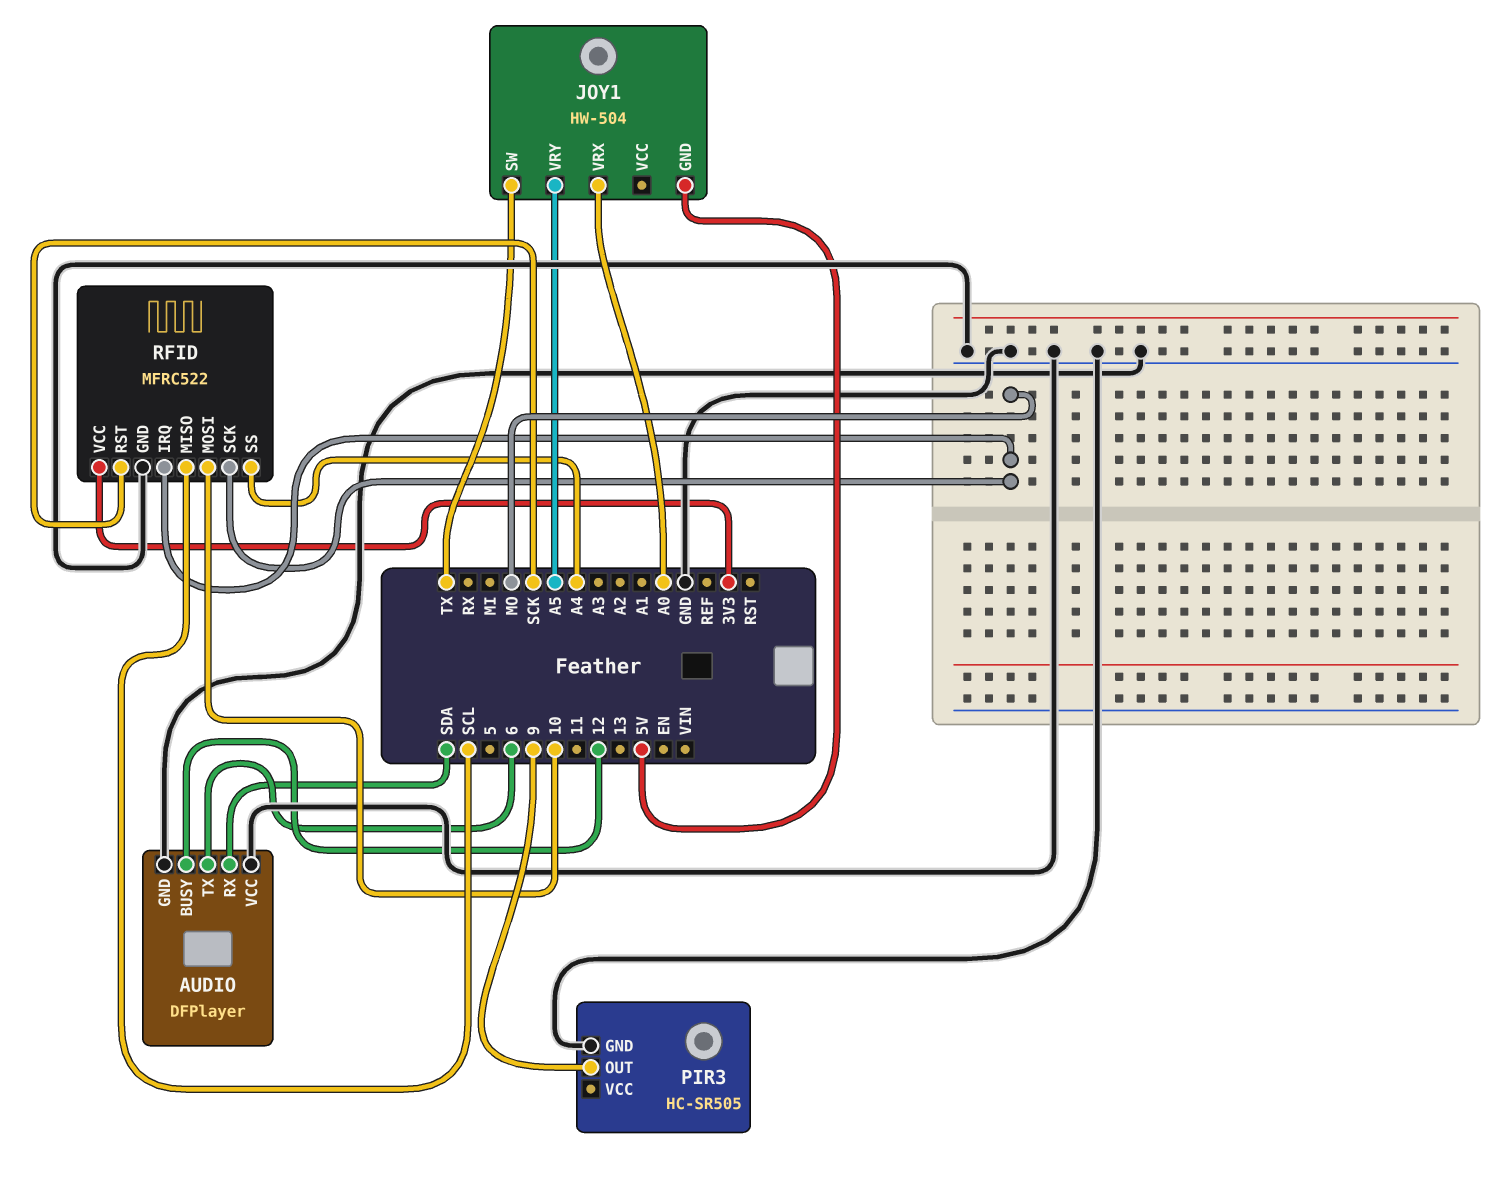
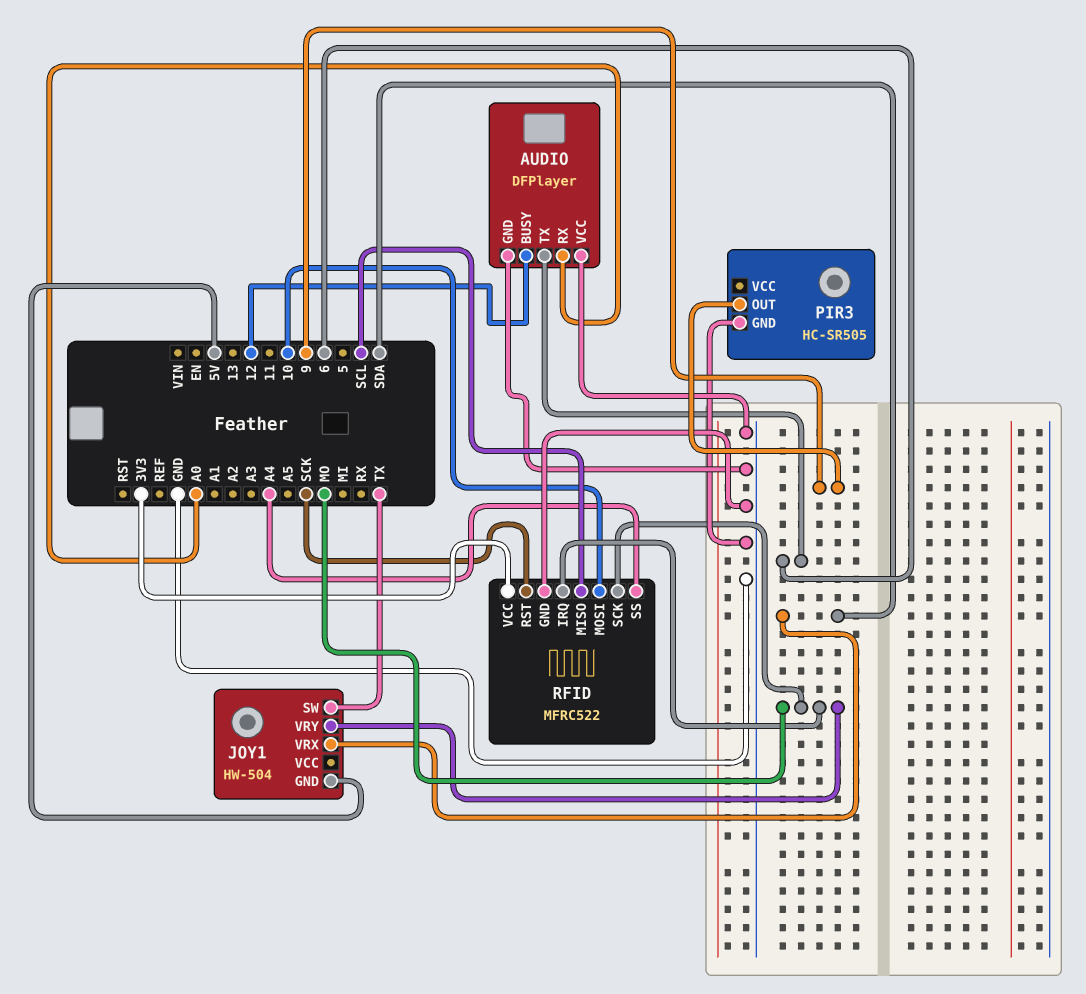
AUDIO pin RX: SDA -> A0
JOY1 pin VRX: A0 -> SDA
JOY1 pin VRY: A5 -> MO

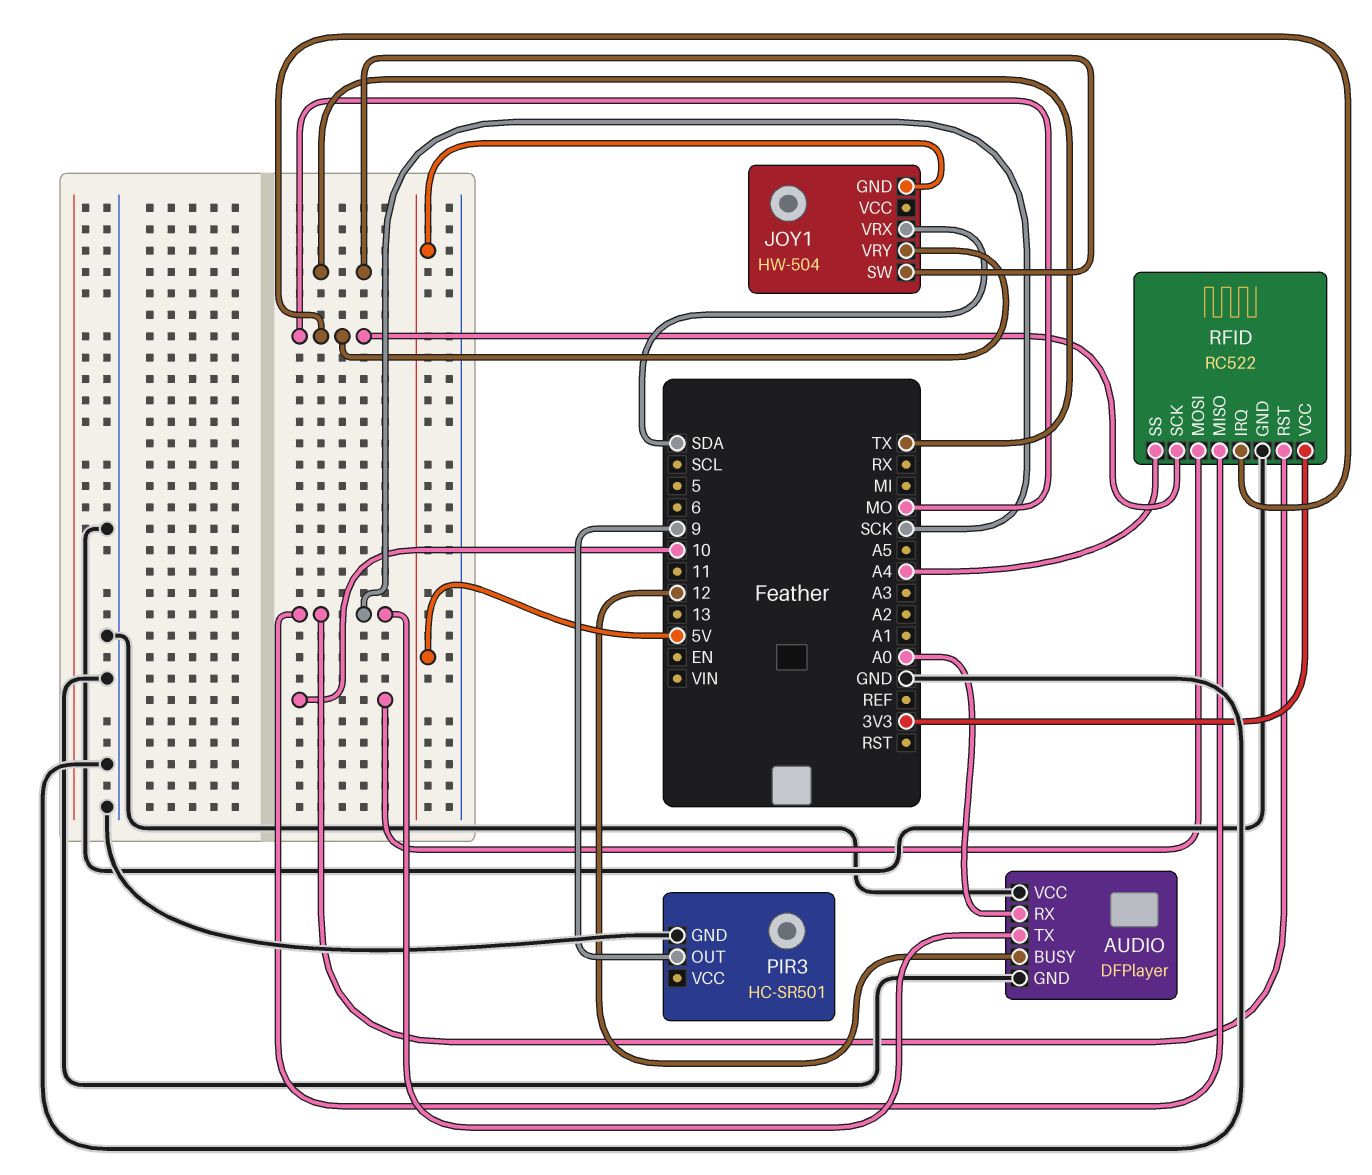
AUDIO pin TX: 6 -> SCK
PIR3: HC-SR505 -> HC-SR501
RFID: MFRC522 -> RC522
RFID pin MISO: SCL -> SCK

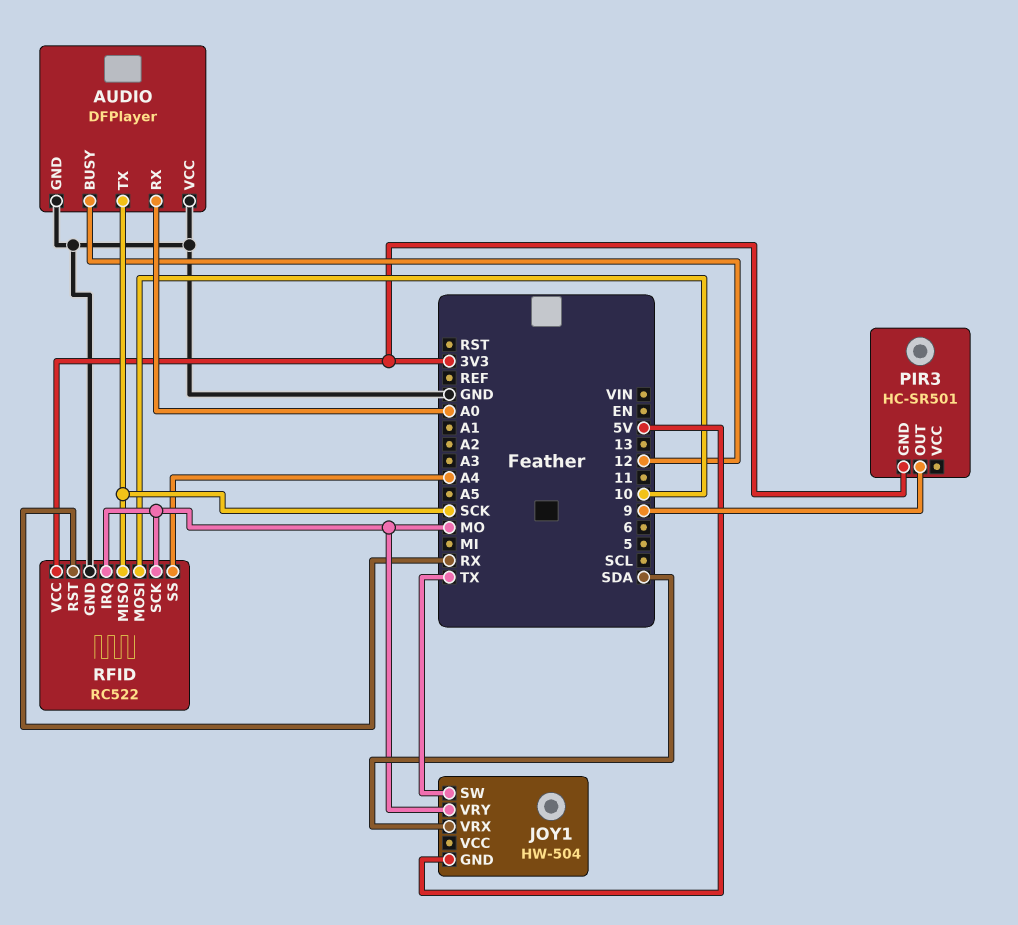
PIR3 pin GND: GND -> 3V3
RFID pin RST: SCK -> RX

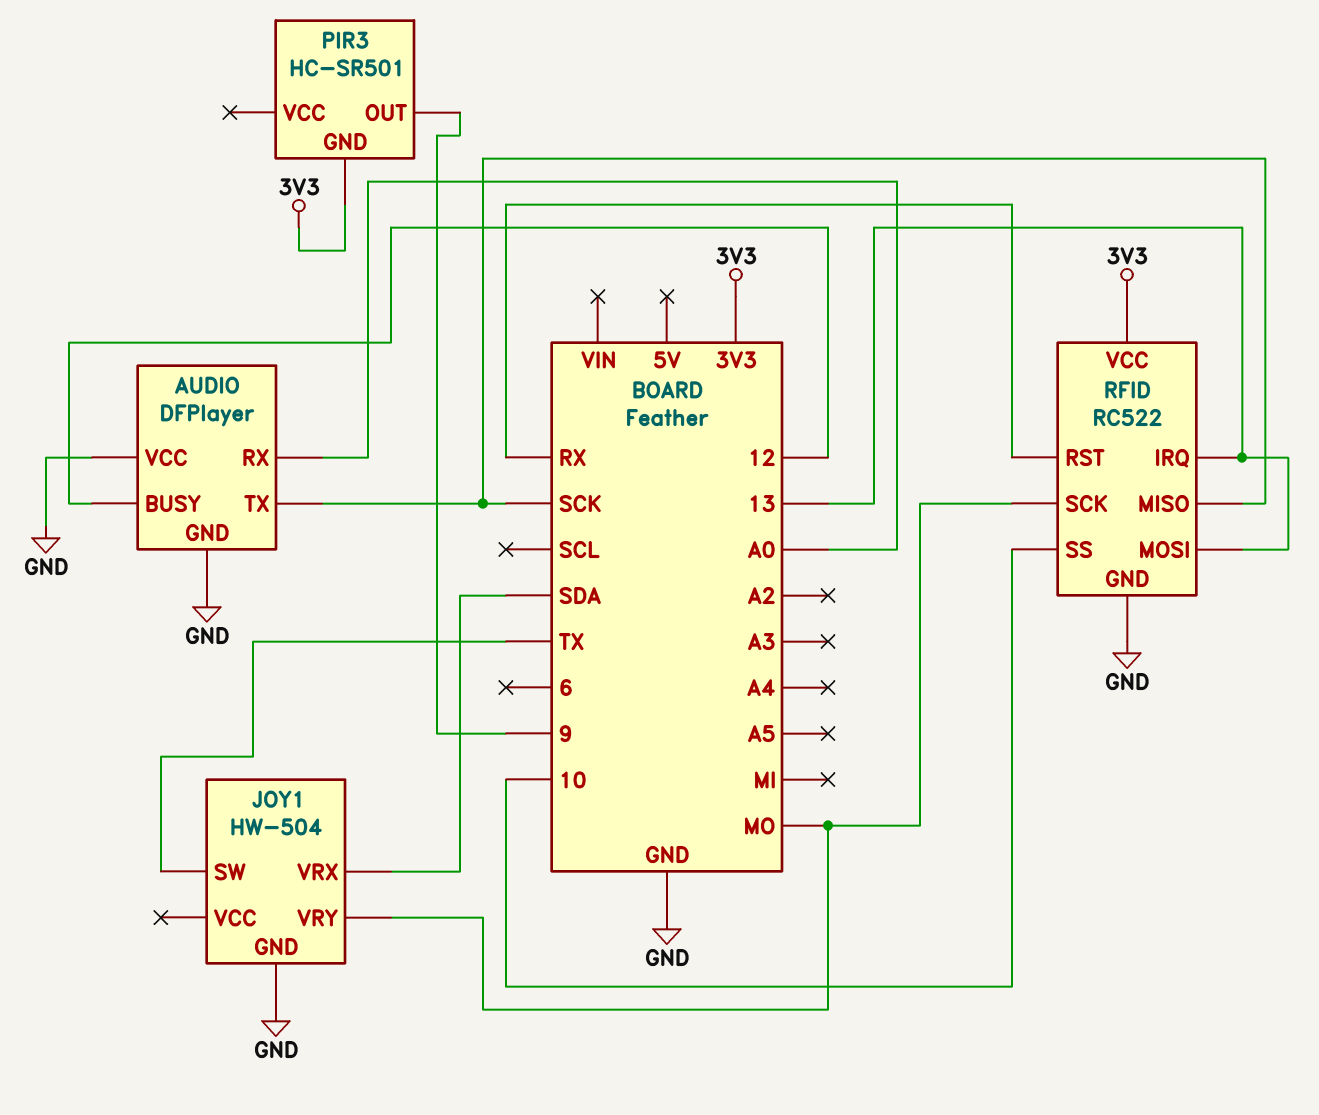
JOY1 pin GND: 5V -> GND
RFID pin IRQ: MO -> 13
RFID pin MOSI: 10 -> 13
RFID pin SS: A4 -> 10

